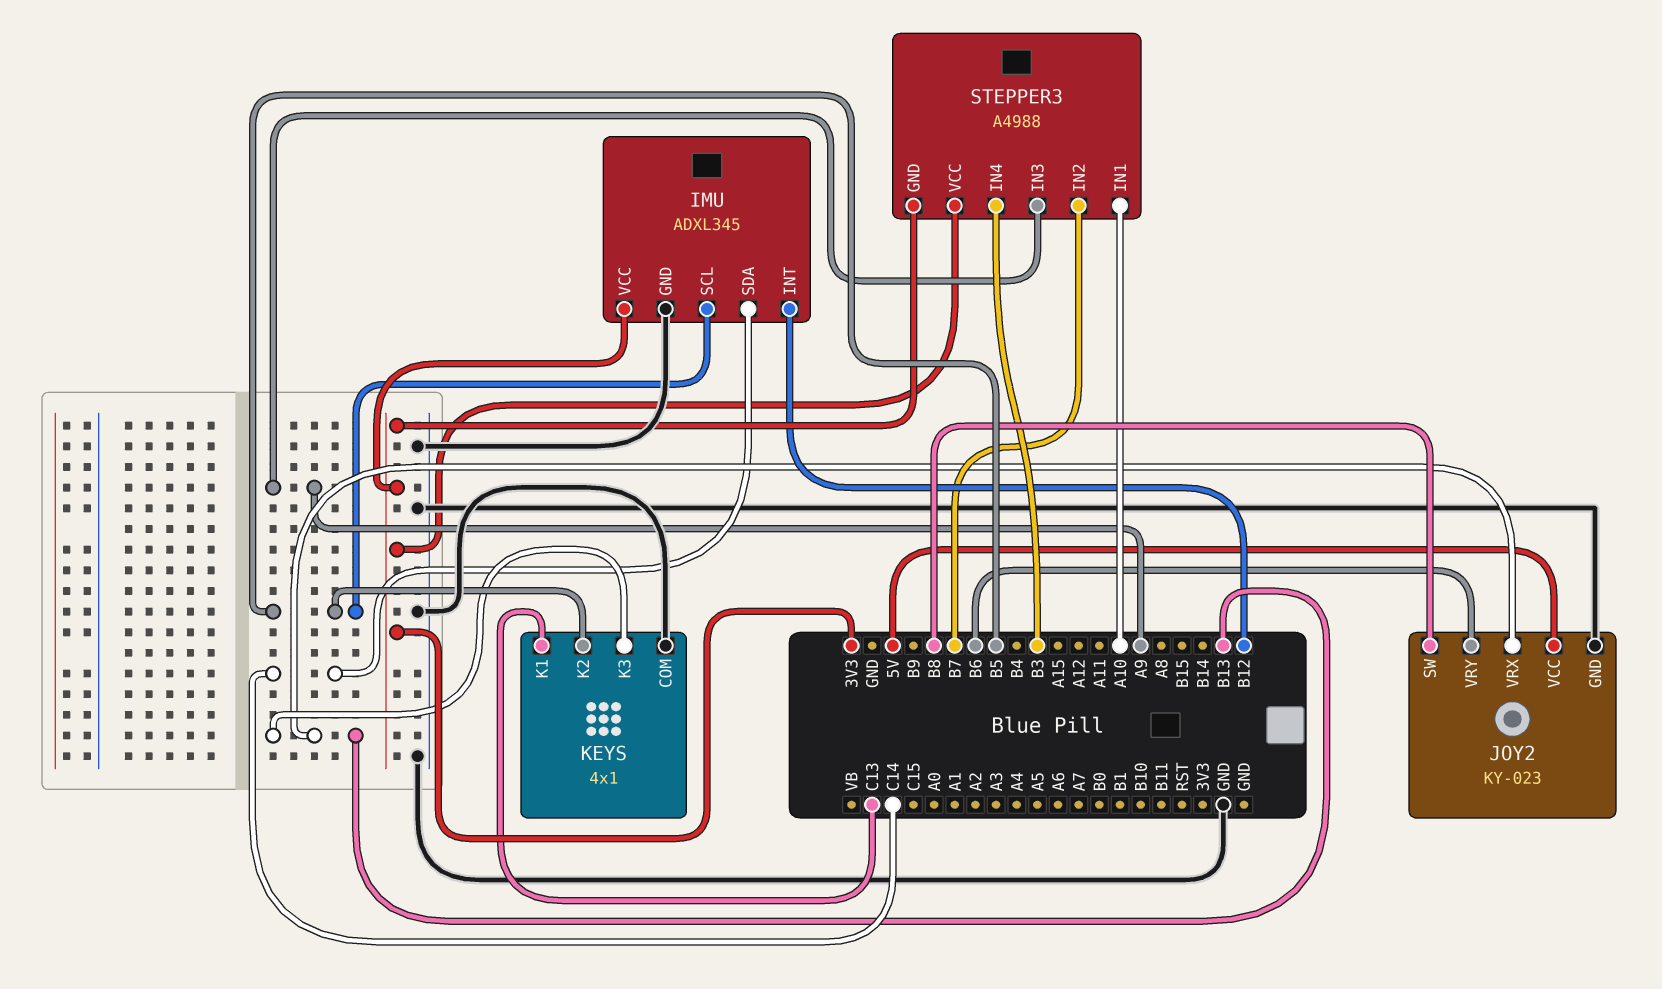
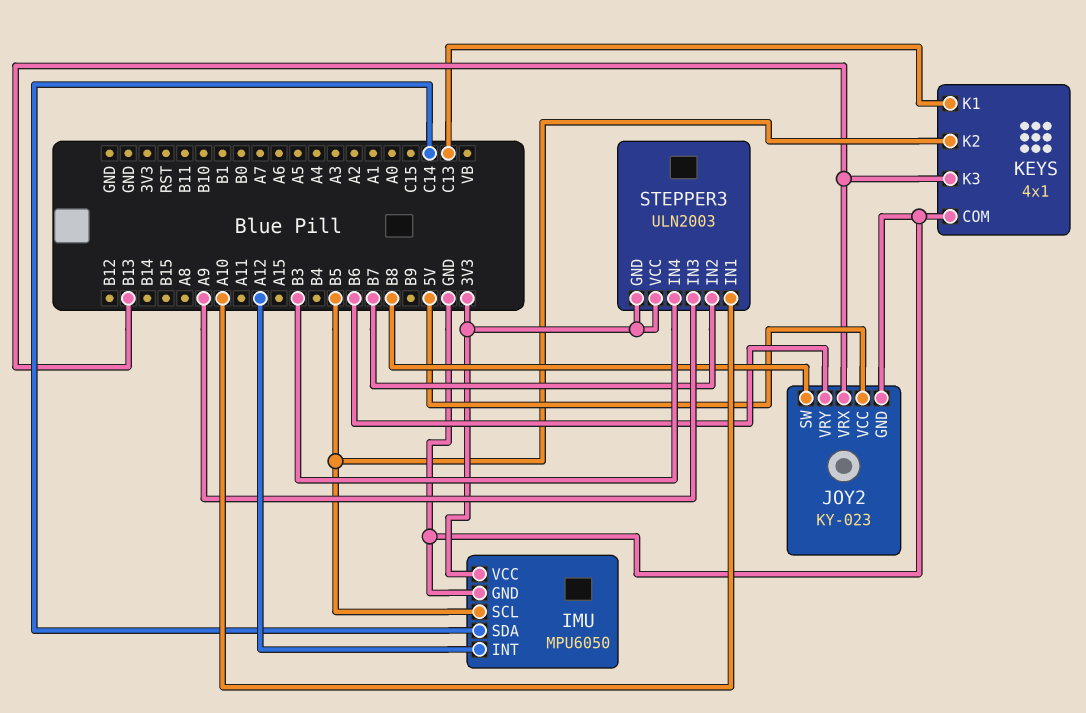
IMU: ADXL345 -> MPU6050
IMU pin INT: B12 -> A12
STEPPER3: A4988 -> ULN2003

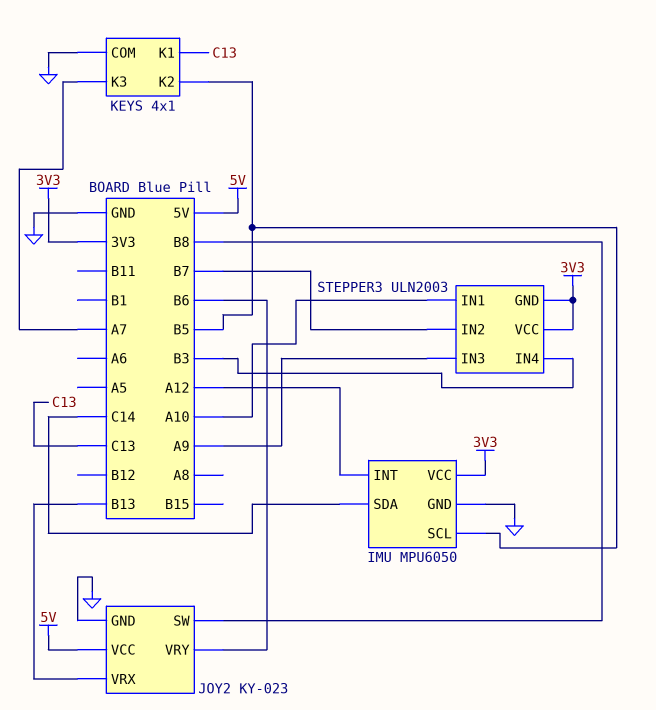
KEYS pin K3: B13 -> A7

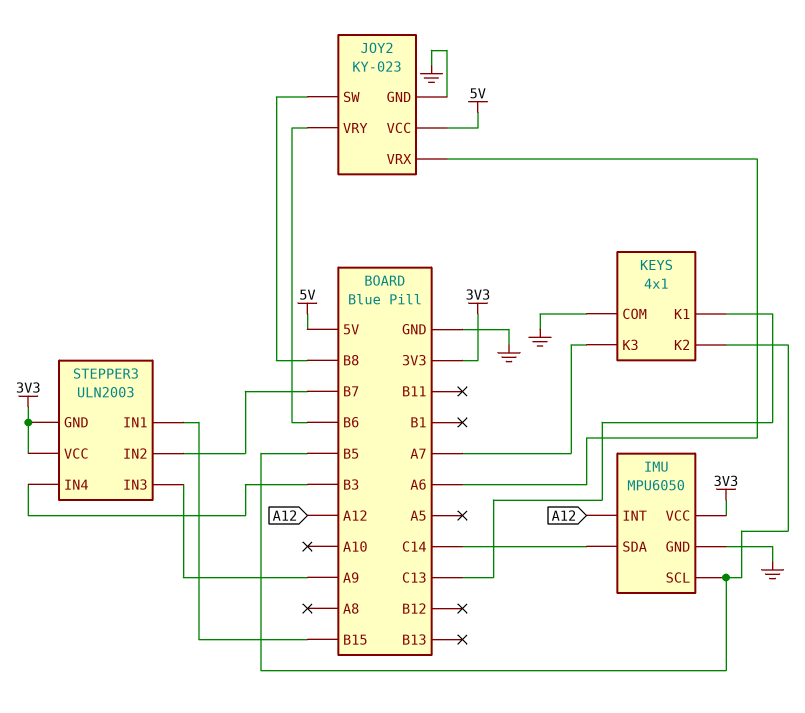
JOY2 pin VRX: B13 -> A6
STEPPER3 pin IN1: A10 -> B15

